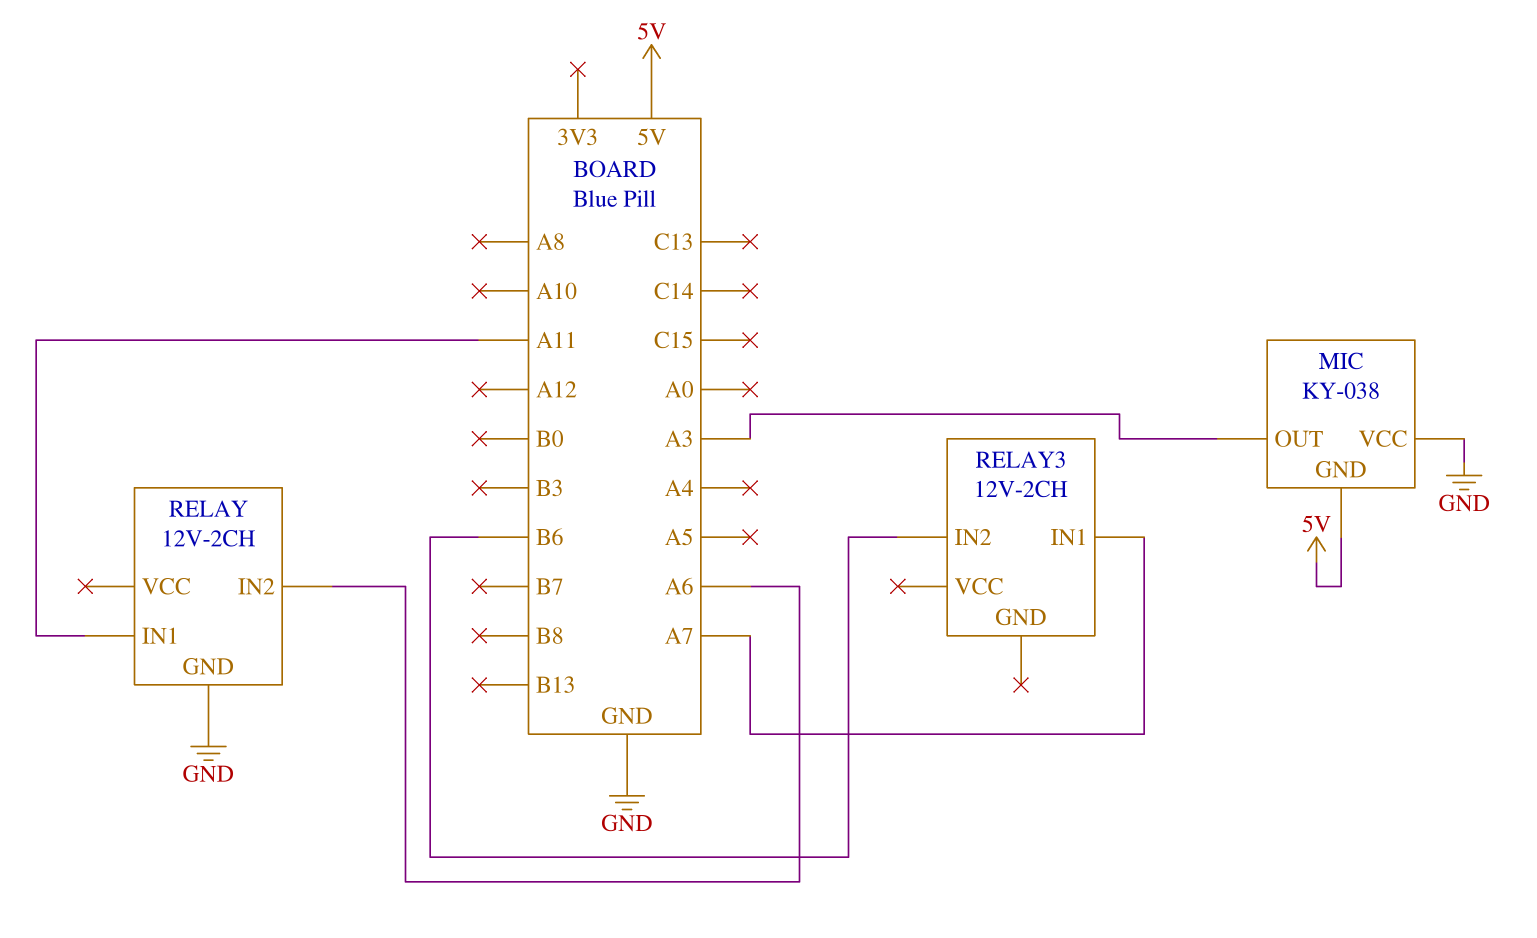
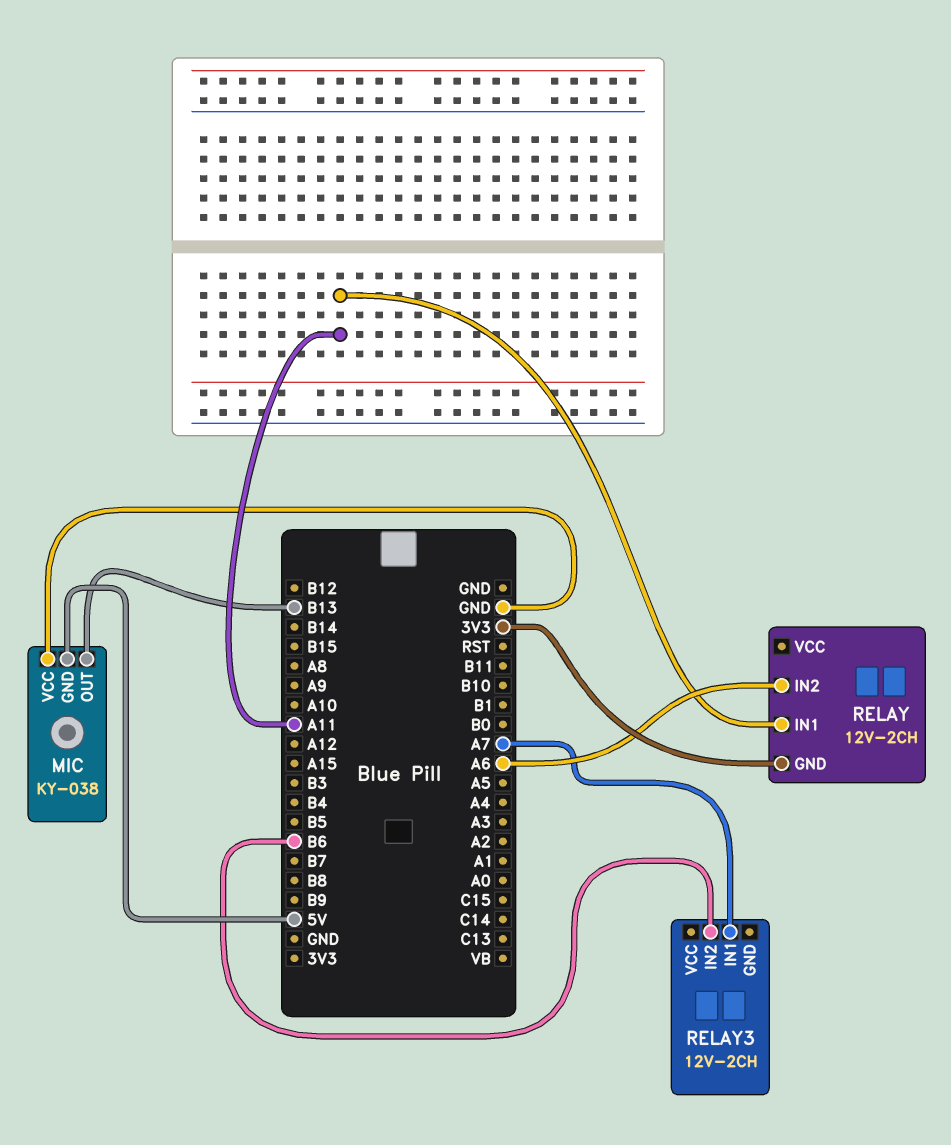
MIC pin OUT: A3 -> B13
RELAY pin GND: GND -> 3V3

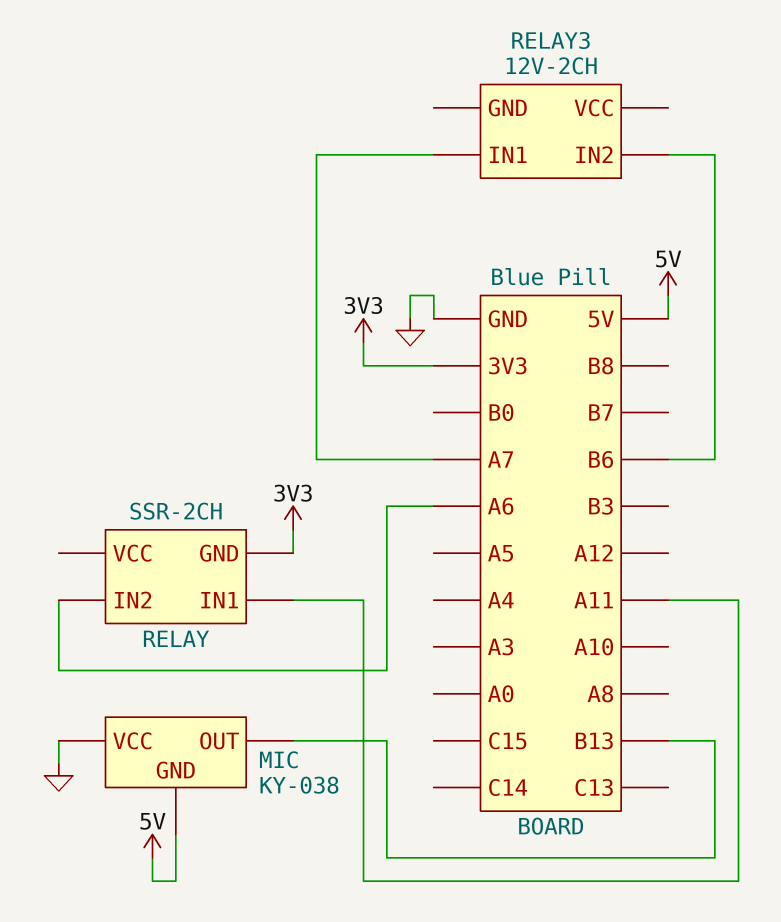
RELAY: 12V-2CH -> SSR-2CH

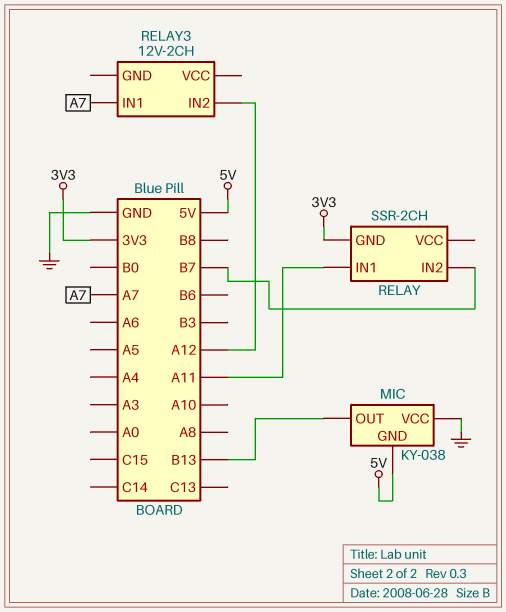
RELAY pin IN2: A6 -> B7
RELAY3 pin IN2: B6 -> A12

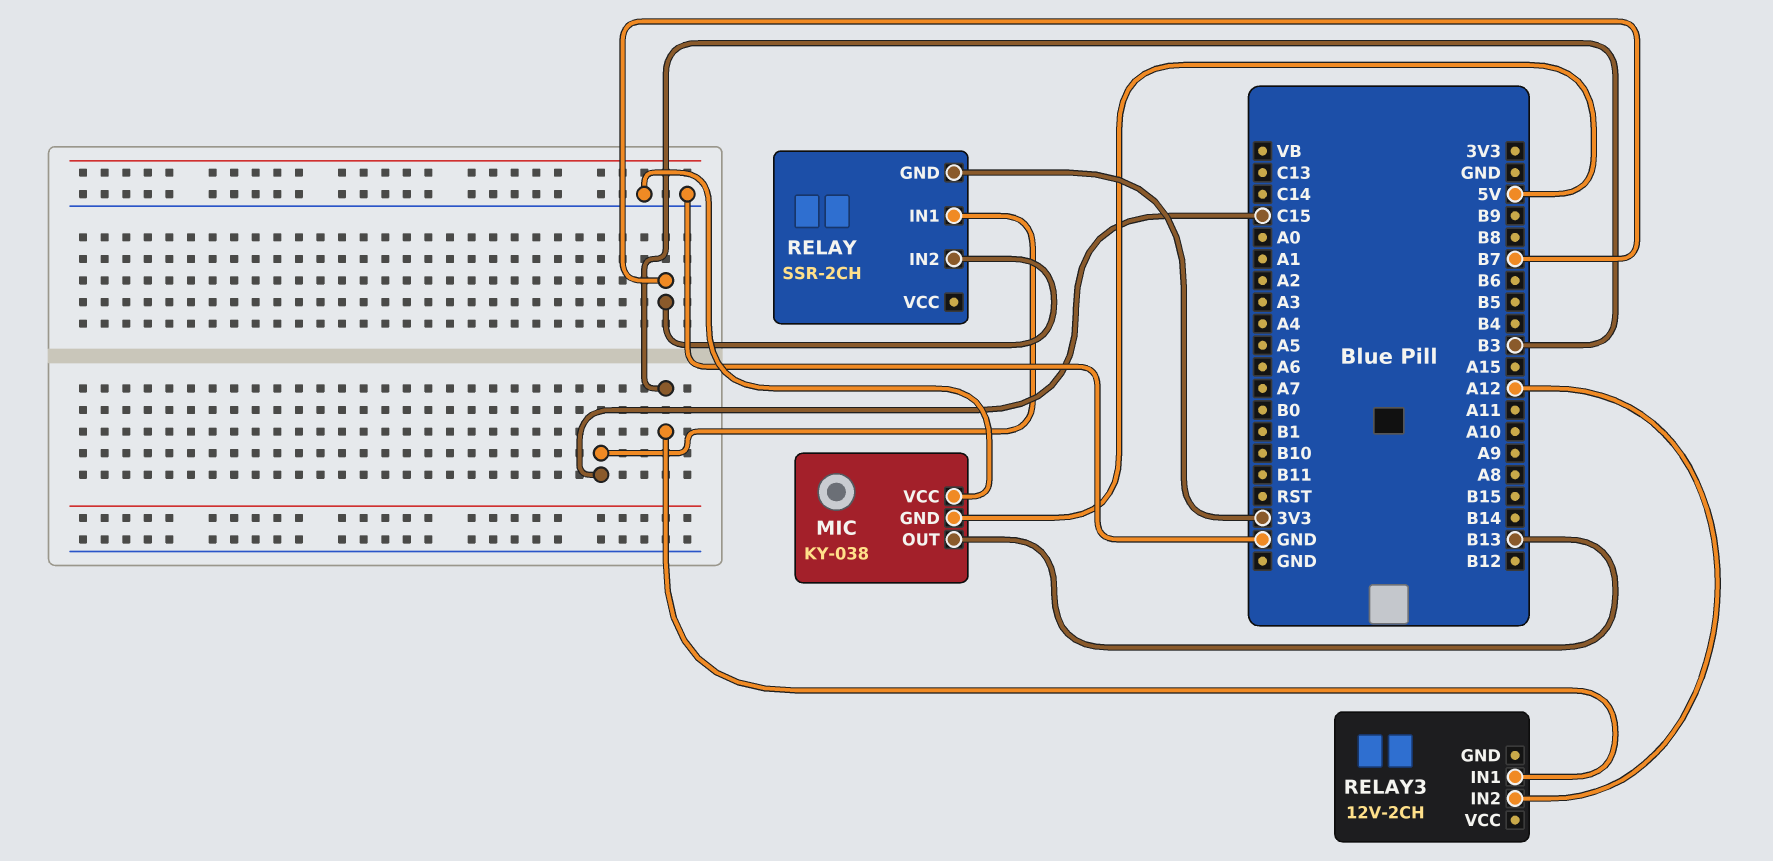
RELAY pin IN1: A11 -> C15
RELAY3 pin IN1: A7 -> B3

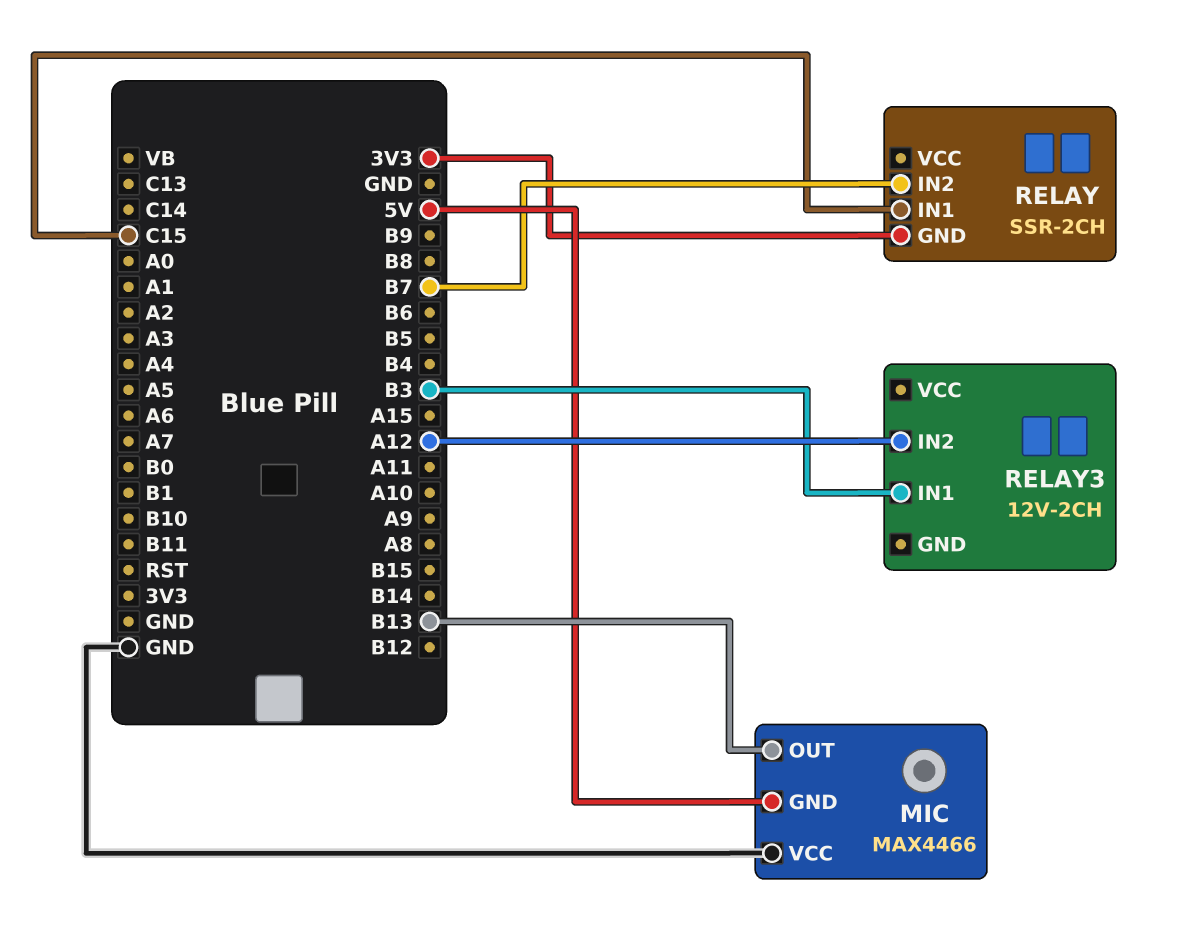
MIC: KY-038 -> MAX4466

